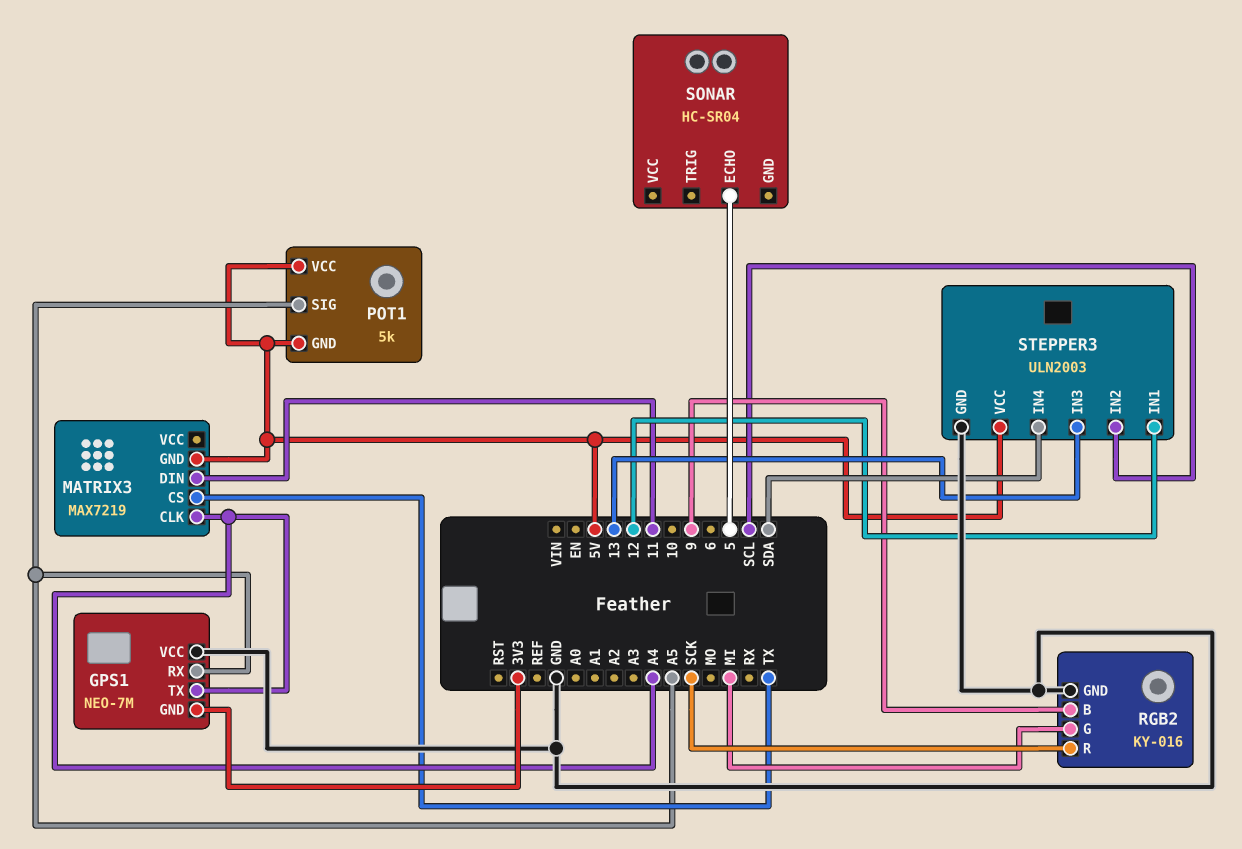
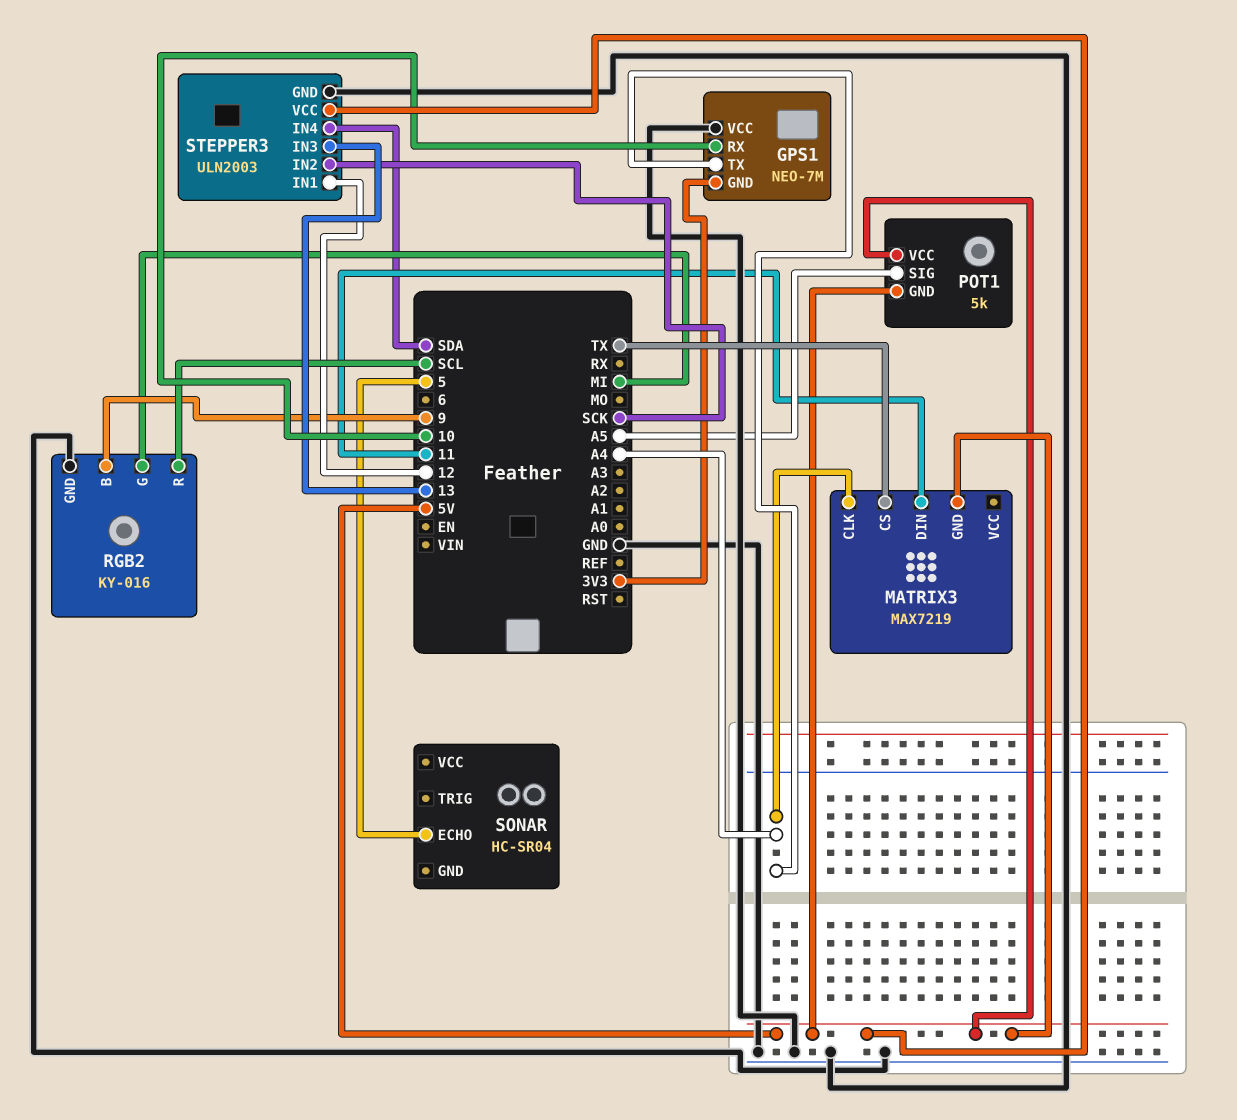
GPS1 pin RX: A5 -> 10
RGB2 pin R: SCK -> SCL
STEPPER3 pin IN2: SCL -> SCK

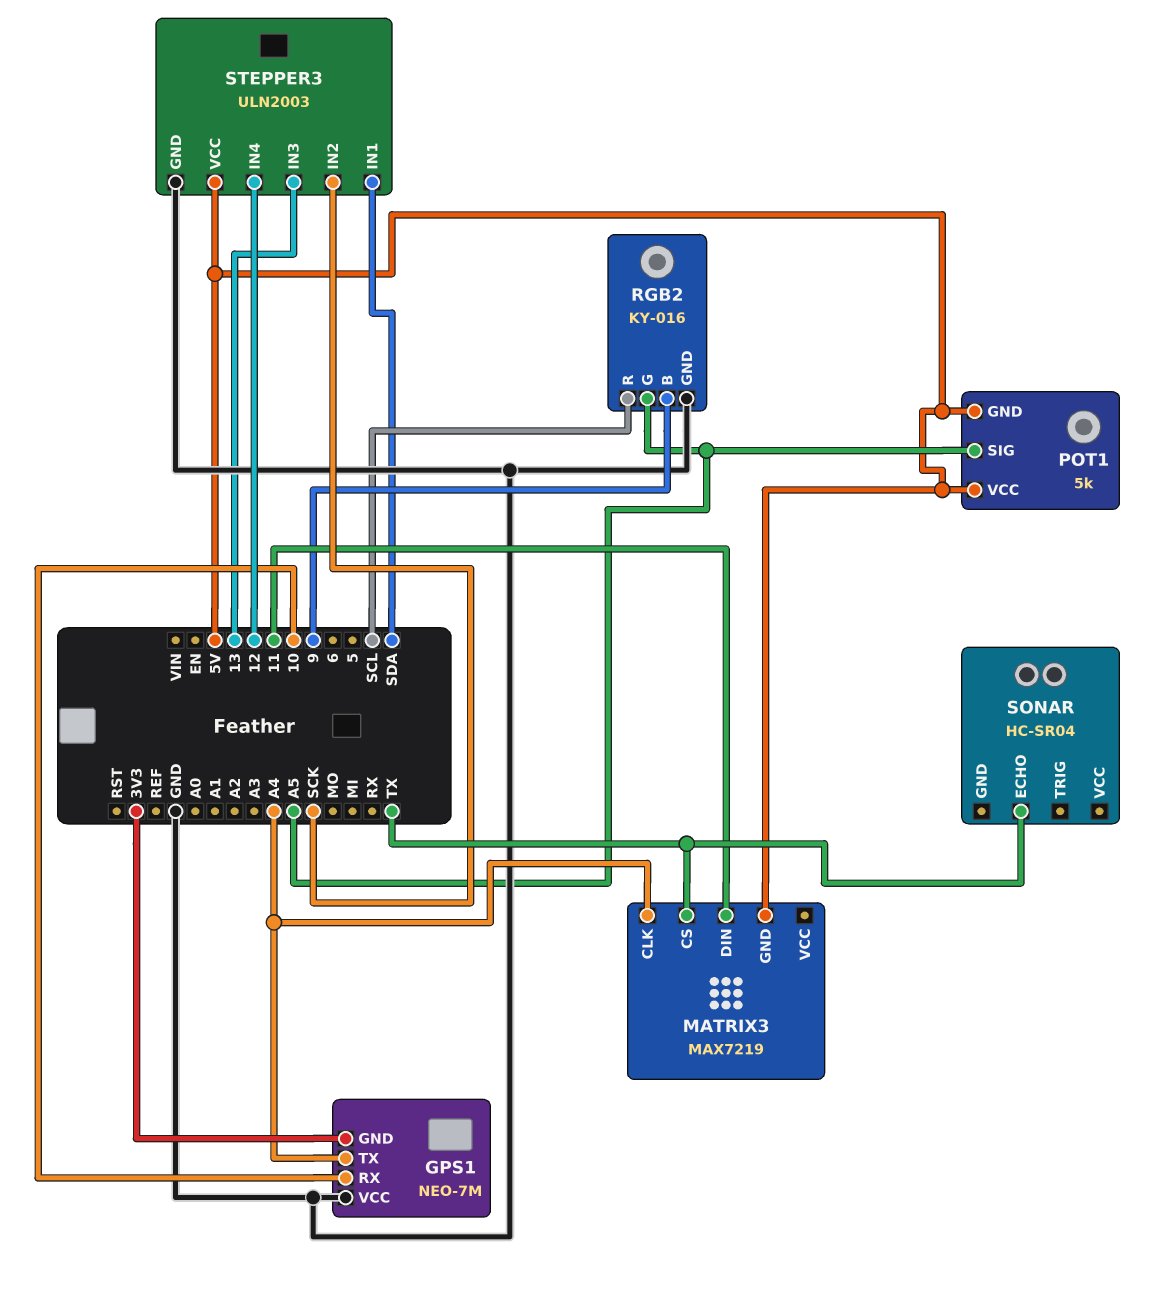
RGB2 pin G: MI -> A5
SONAR pin ECHO: 5 -> TX
STEPPER3 pin IN1: 12 -> SDA
STEPPER3 pin IN4: SDA -> 12

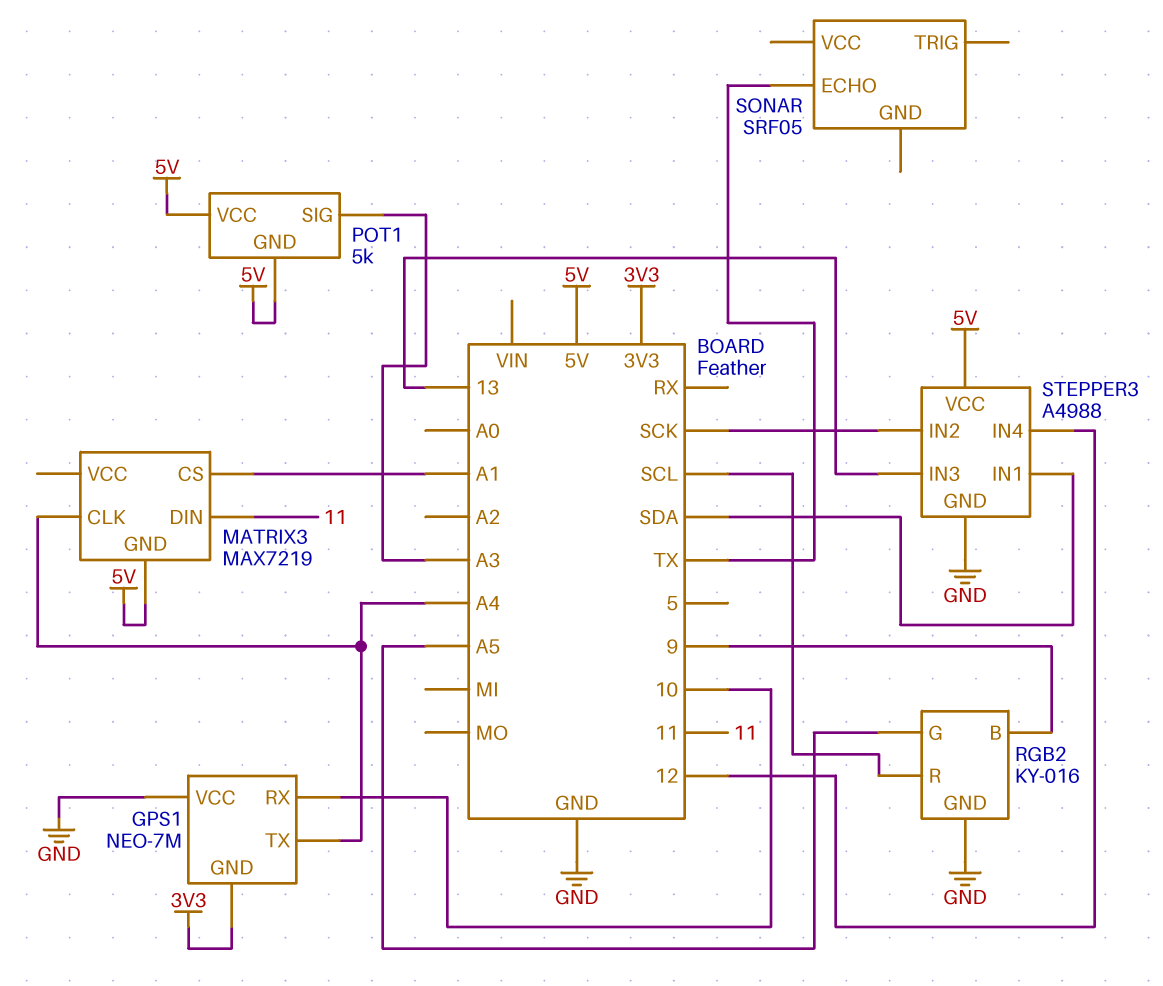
MATRIX3 pin CS: TX -> A1
POT1 pin SIG: A5 -> A3
SONAR: HC-SR04 -> SRF05
STEPPER3: ULN2003 -> A4988

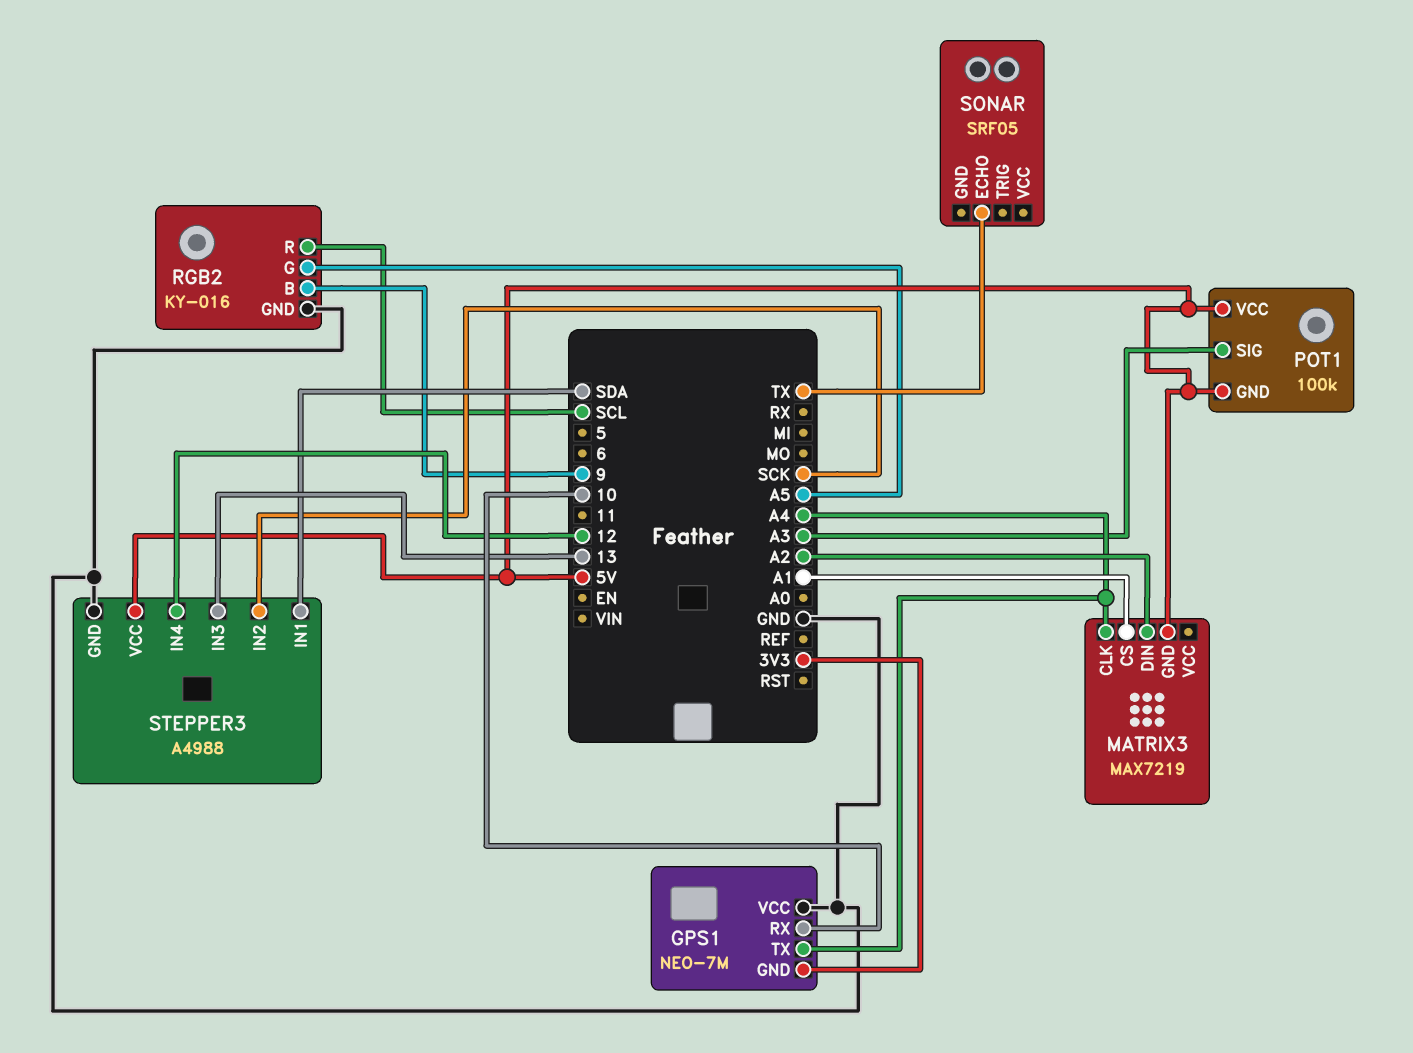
MATRIX3 pin DIN: 11 -> A2
POT1: 5k -> 100k

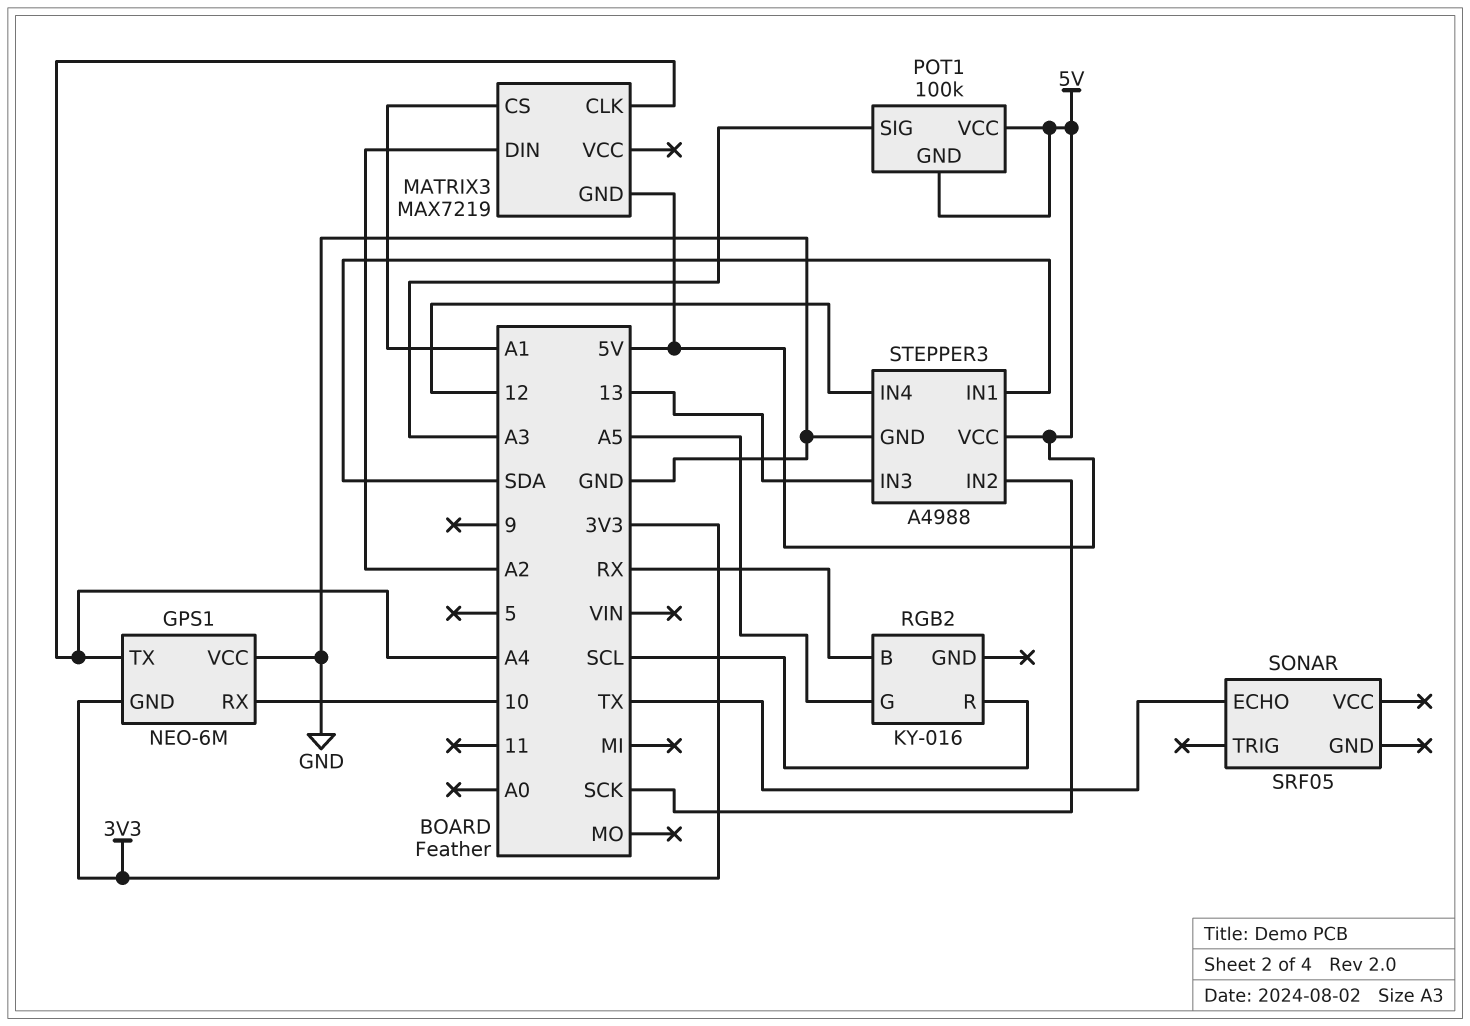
GPS1: NEO-7M -> NEO-6M
RGB2 pin B: 9 -> RX
RGB2 pin GND: GND -> none

